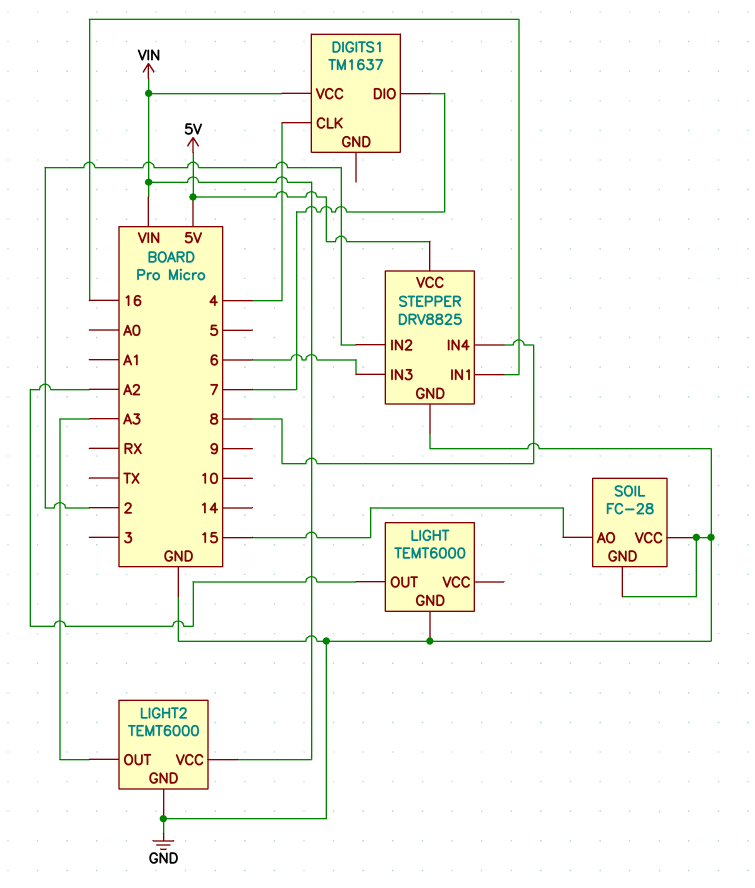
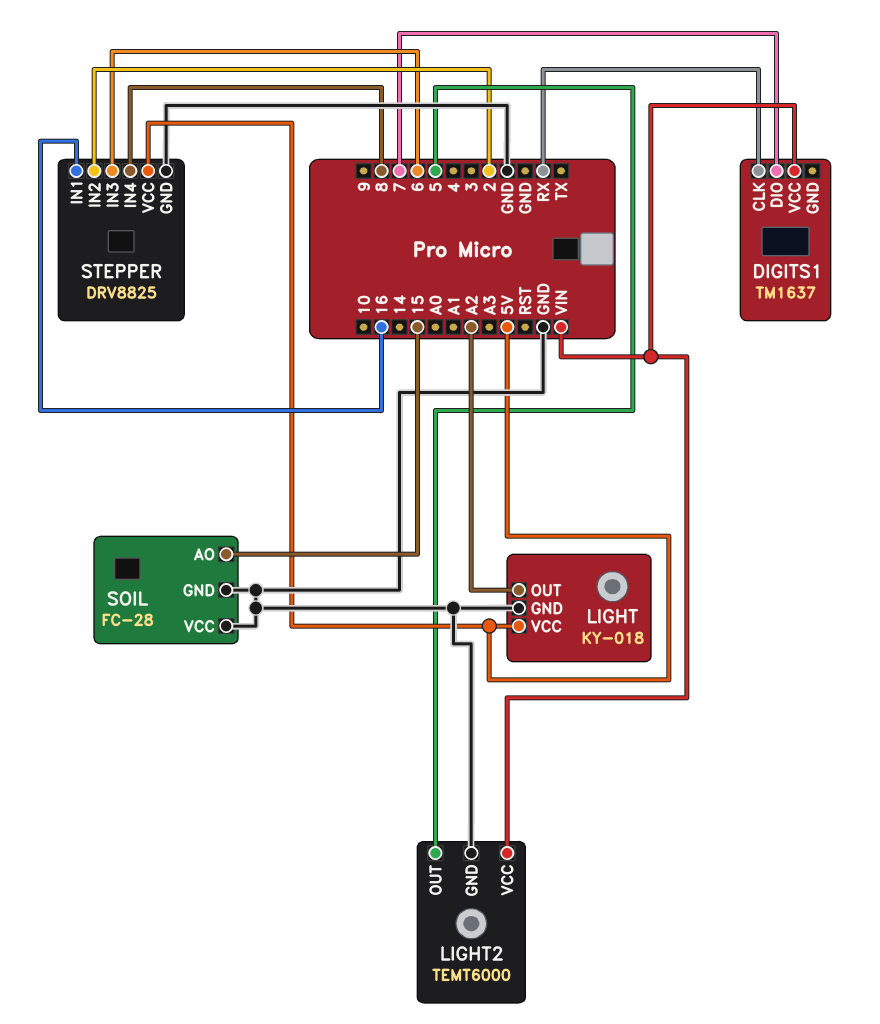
DIGITS1 pin CLK: 4 -> RX
LIGHT: TEMT6000 -> KY-018
LIGHT pin VCC: none -> 5V
LIGHT2 pin OUT: A3 -> 5

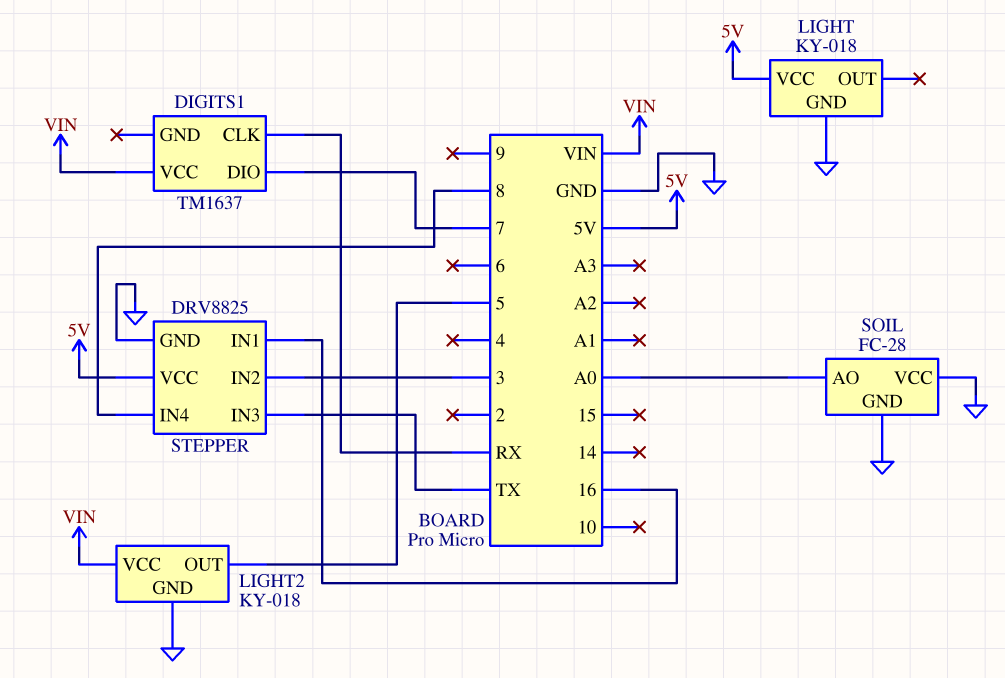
LIGHT pin OUT: A2 -> none
LIGHT2: TEMT6000 -> KY-018
SOIL pin AO: 15 -> A0
STEPPER pin IN2: 2 -> 3
STEPPER pin IN3: 6 -> TX

